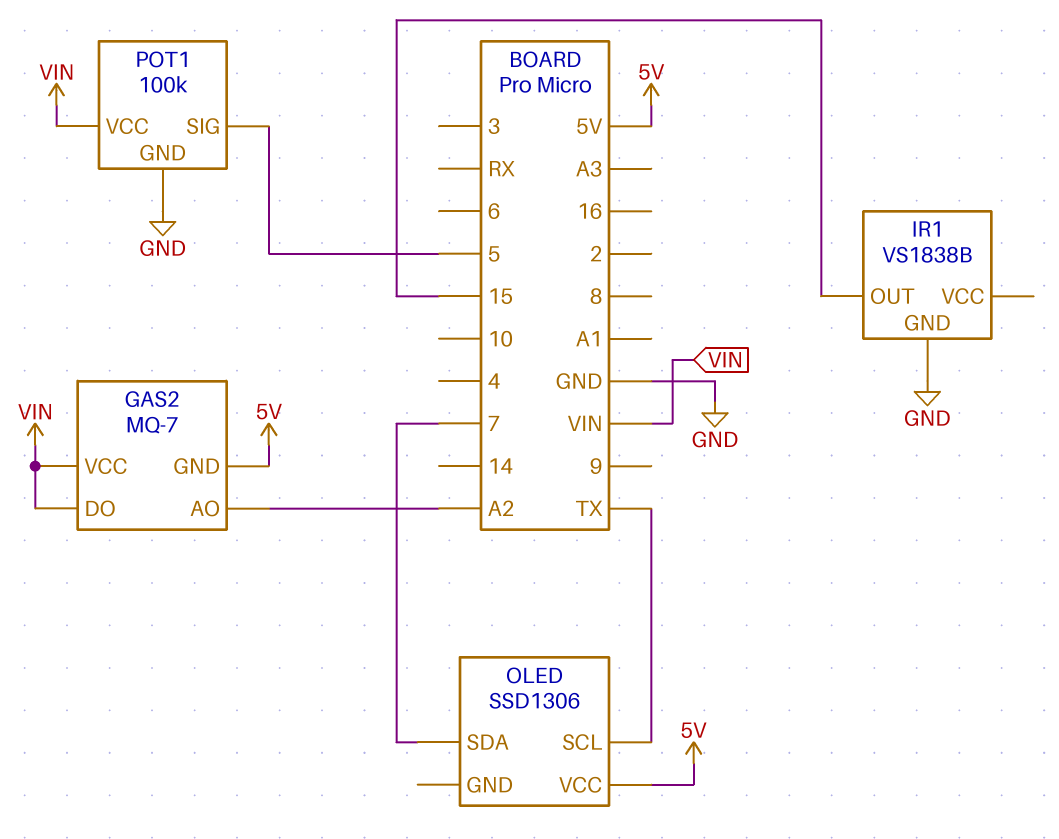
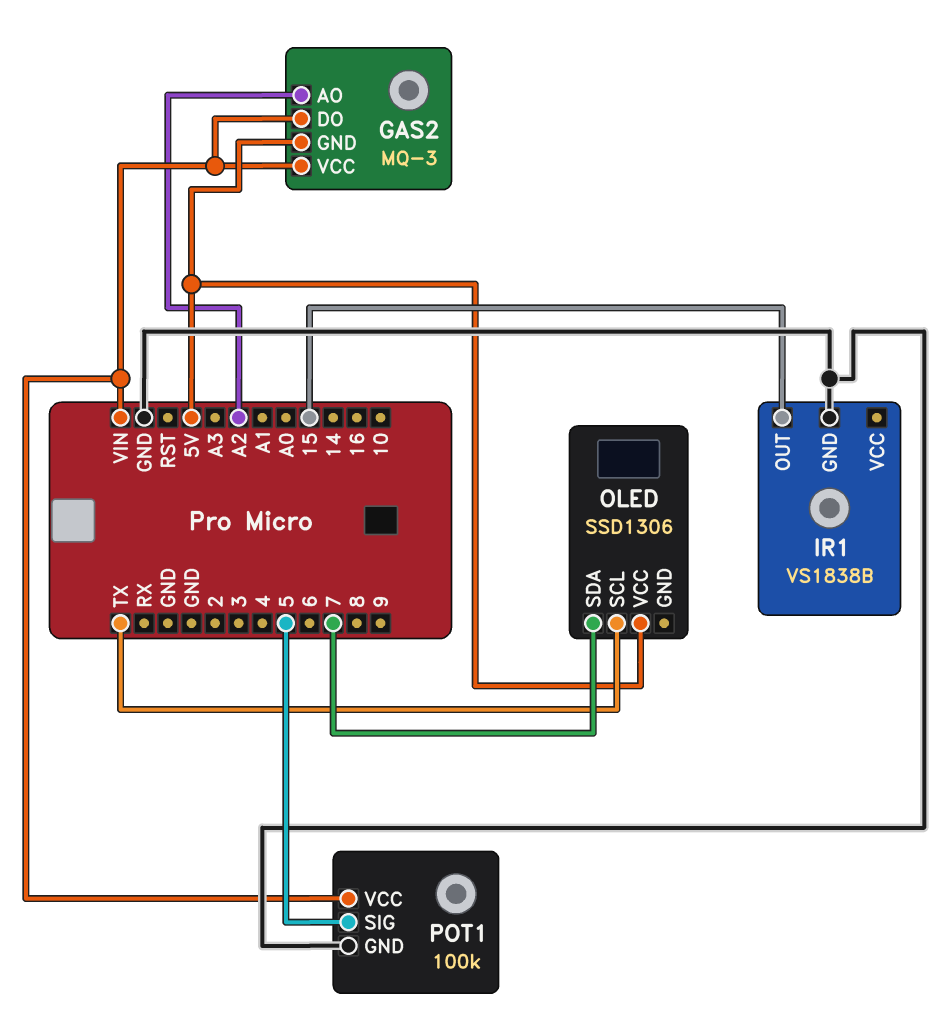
GAS2: MQ-7 -> MQ-3

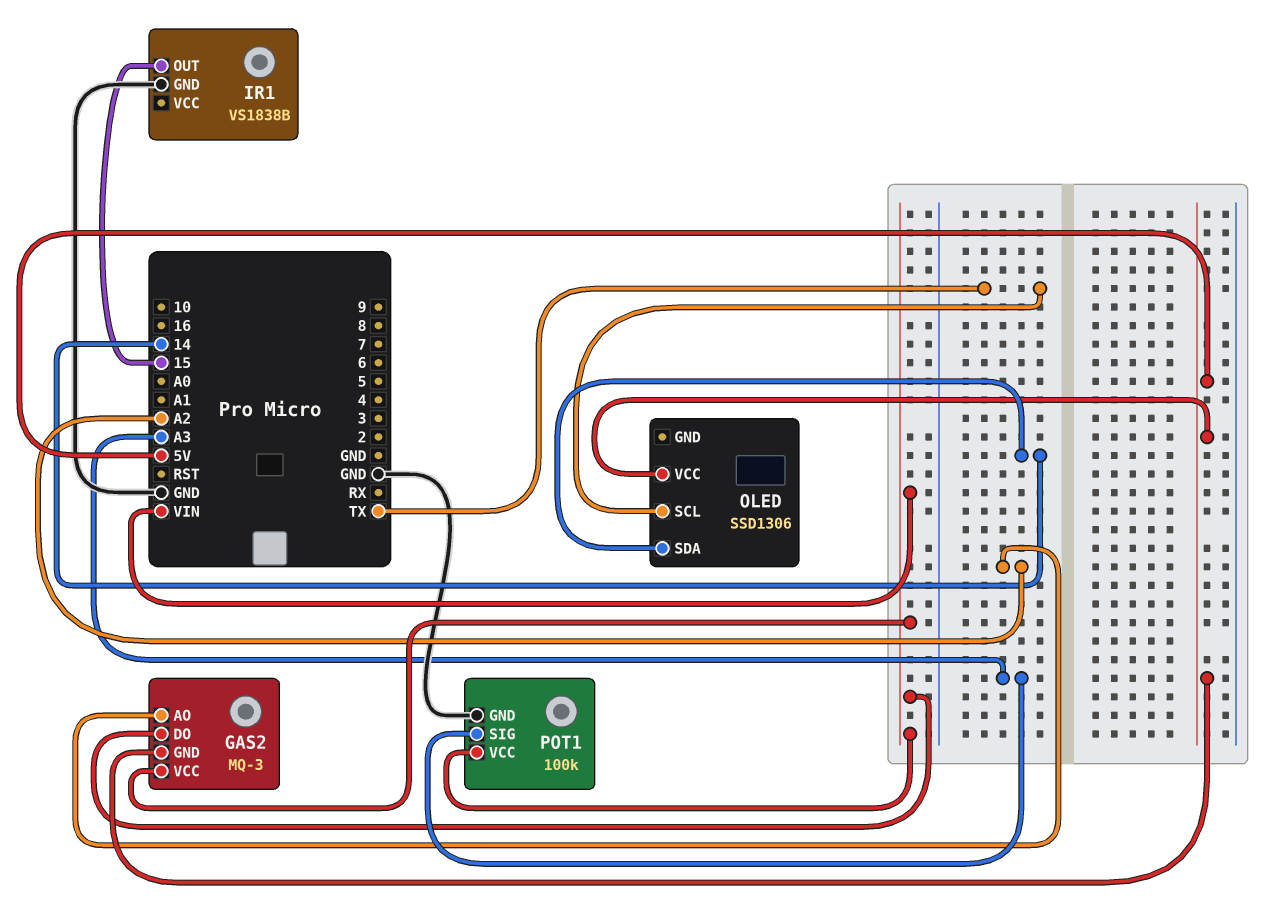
OLED pin SDA: 7 -> 14
POT1 pin SIG: 5 -> A3

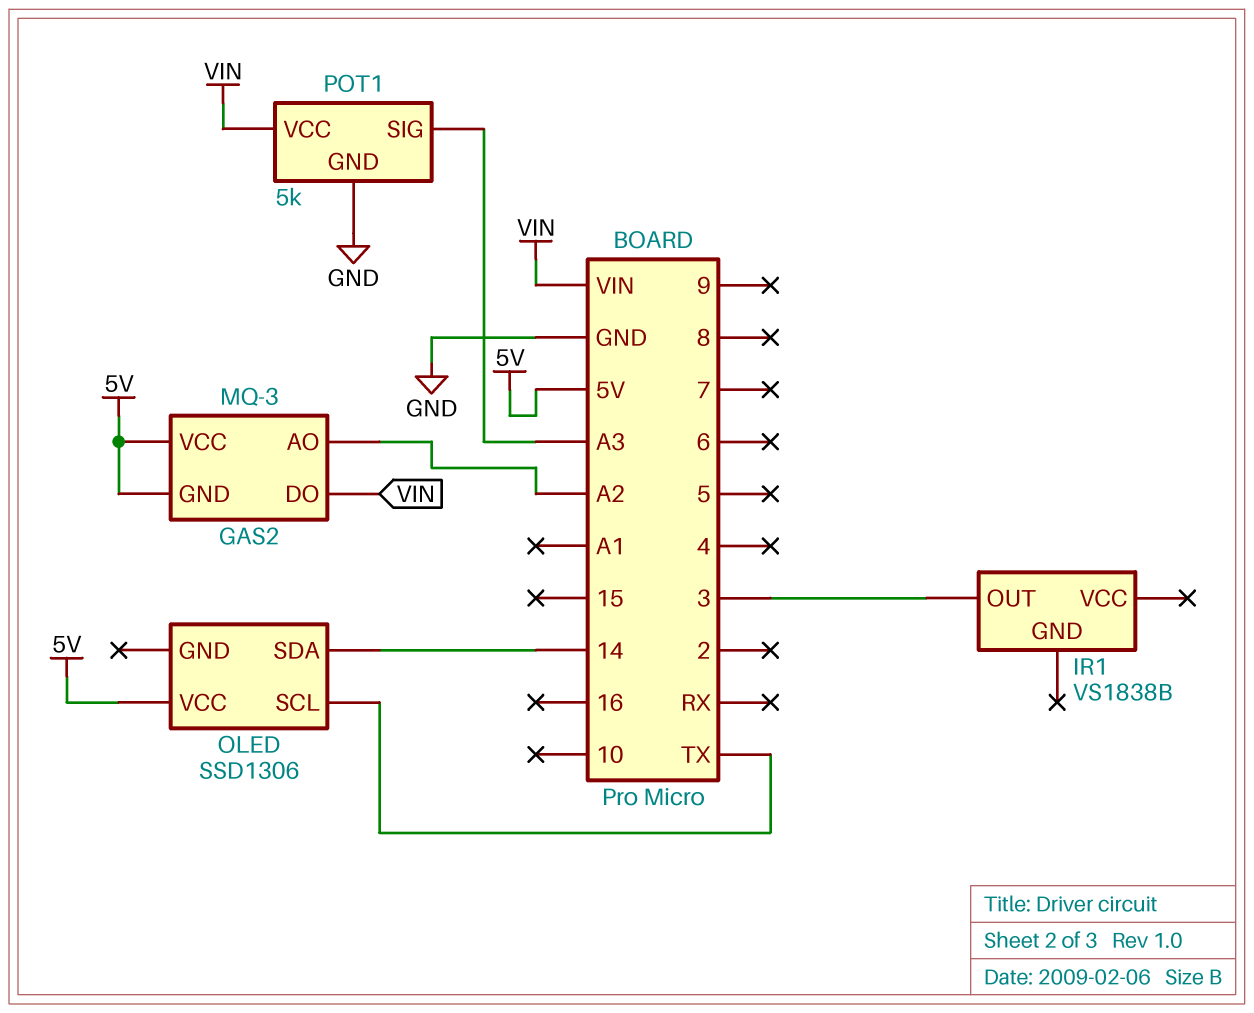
GAS2 pin VCC: VIN -> 5V
IR1 pin GND: GND -> none
IR1 pin OUT: 15 -> 3
POT1: 100k -> 5k

